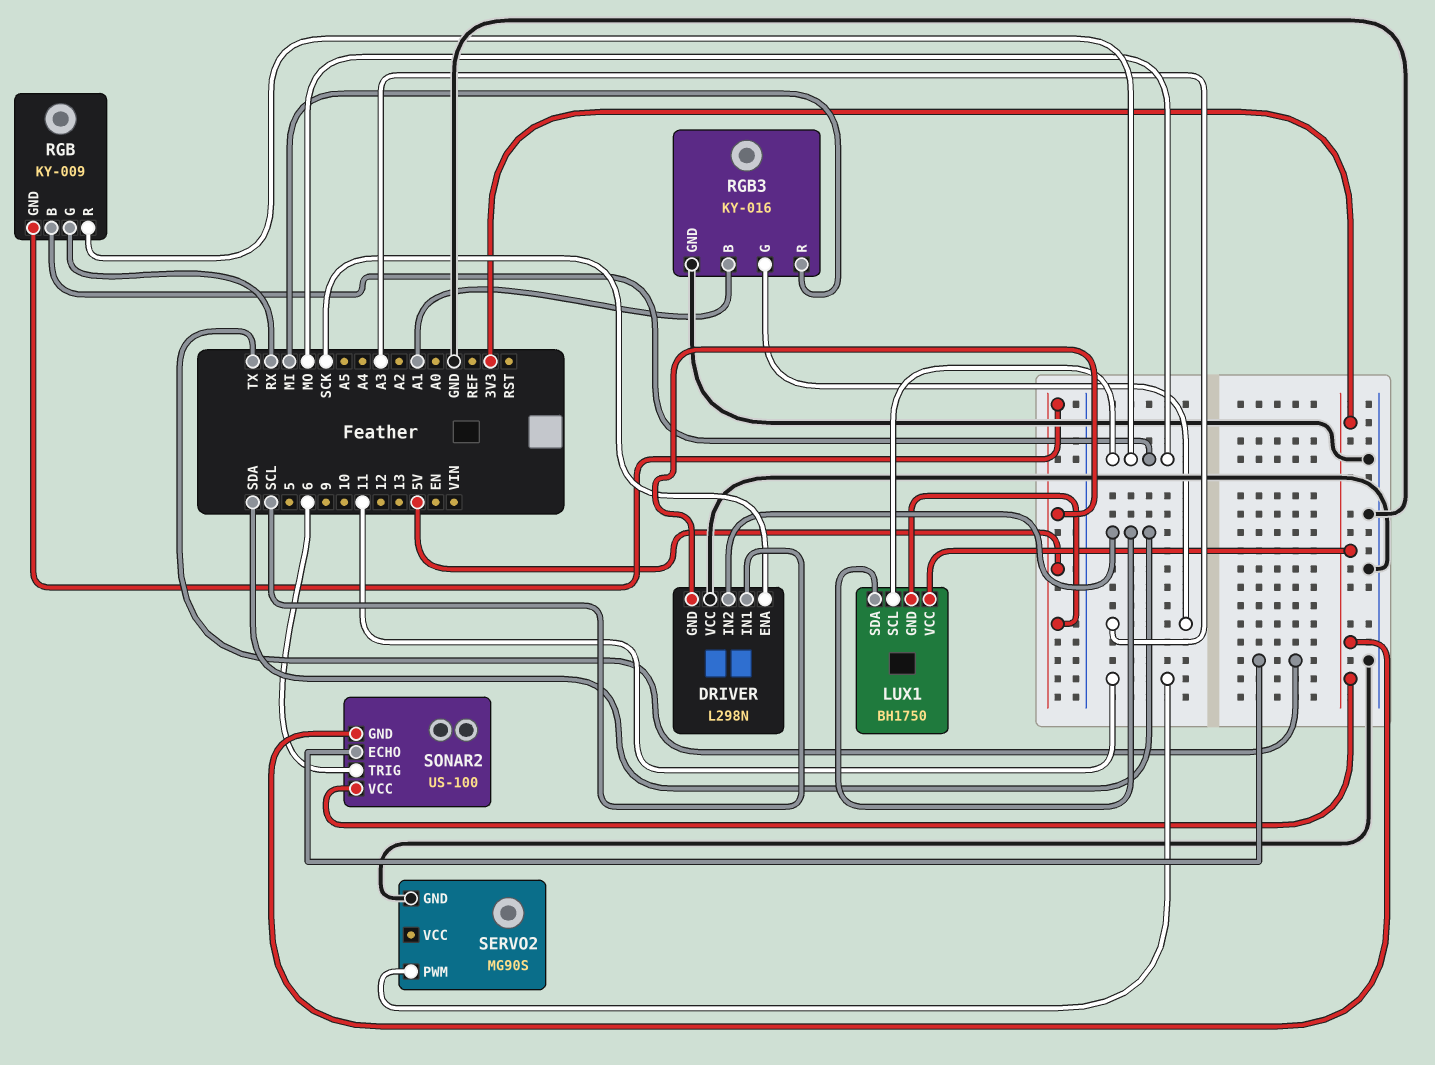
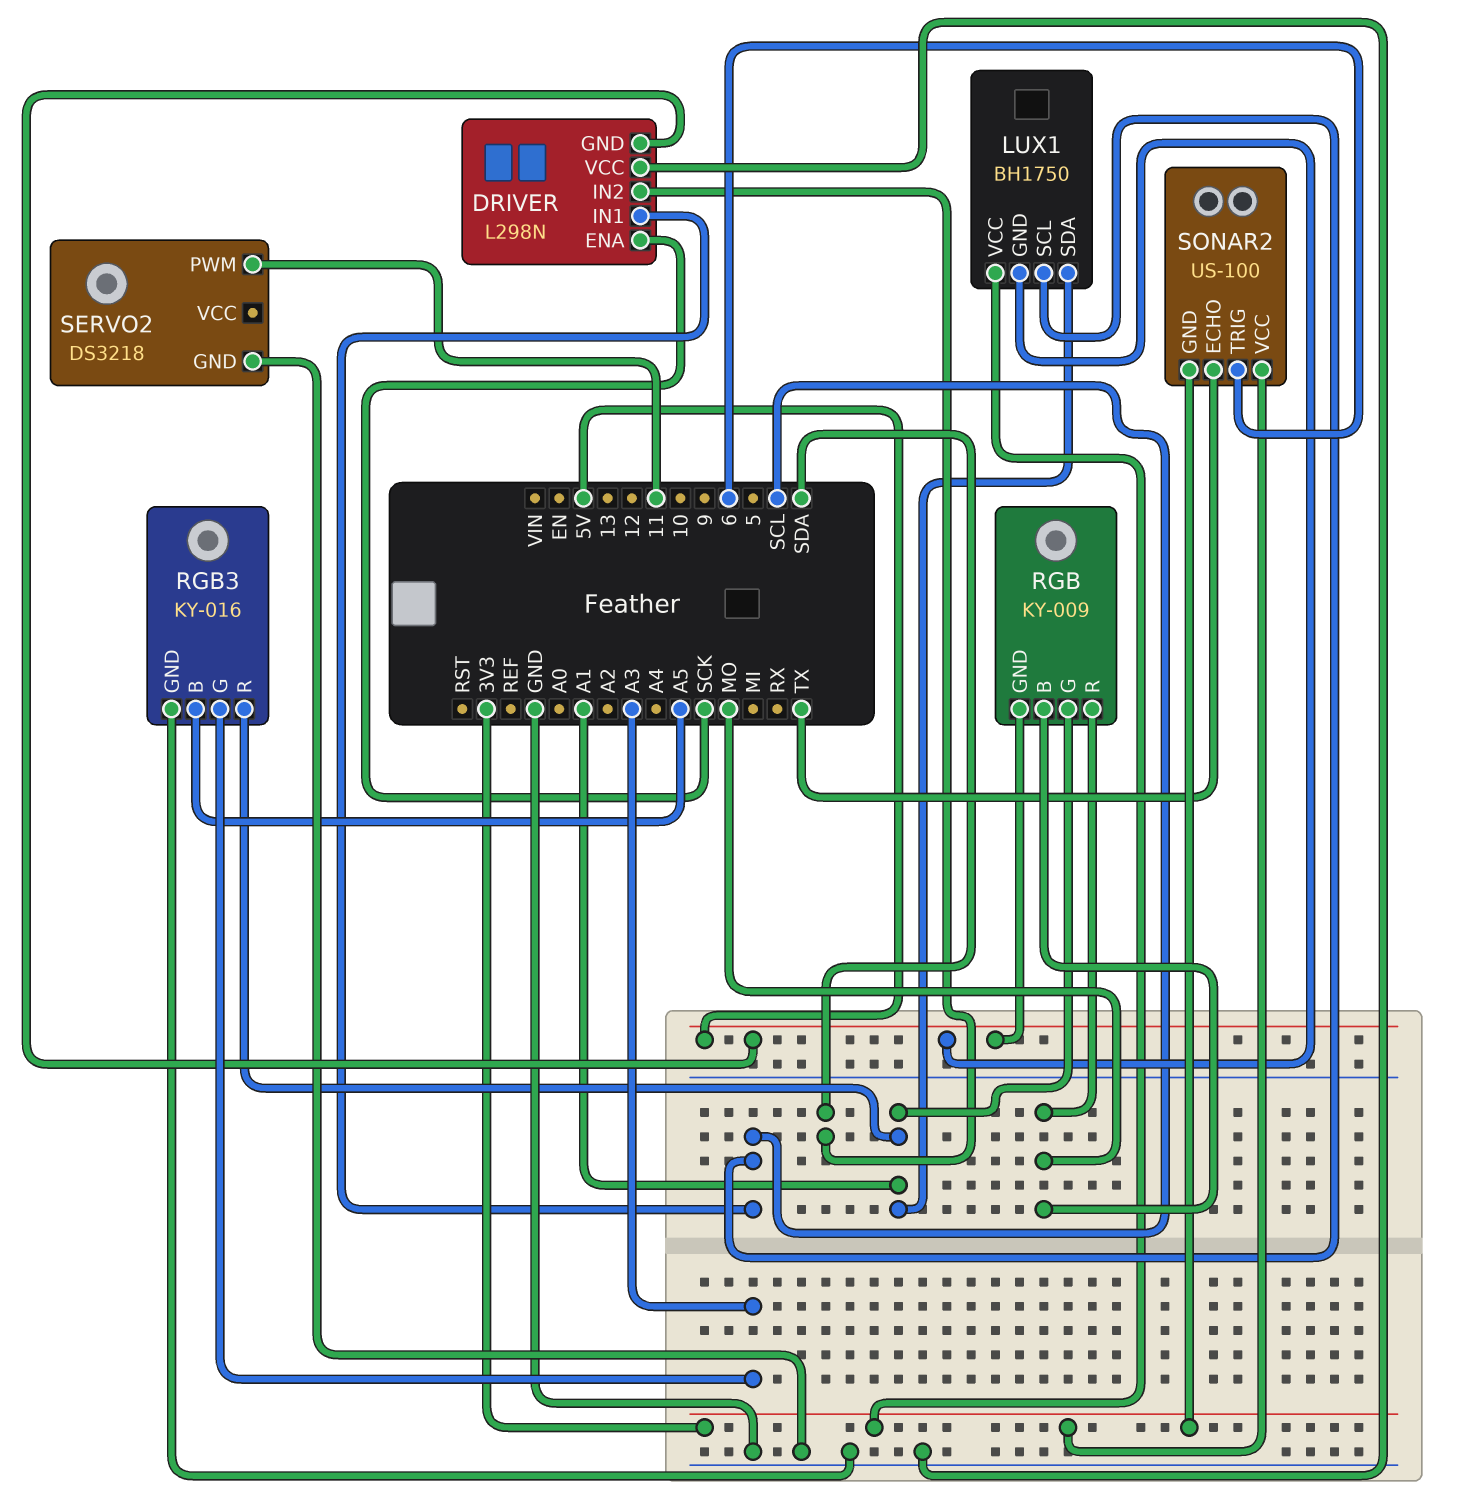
LUX1 pin SCL: MO -> SCL
LUX1 pin SDA: SDA -> A1
RGB pin G: RX -> A1
RGB3 pin B: A1 -> A5
RGB3 pin R: MI -> A1
SERVO2: MG90S -> DS3218

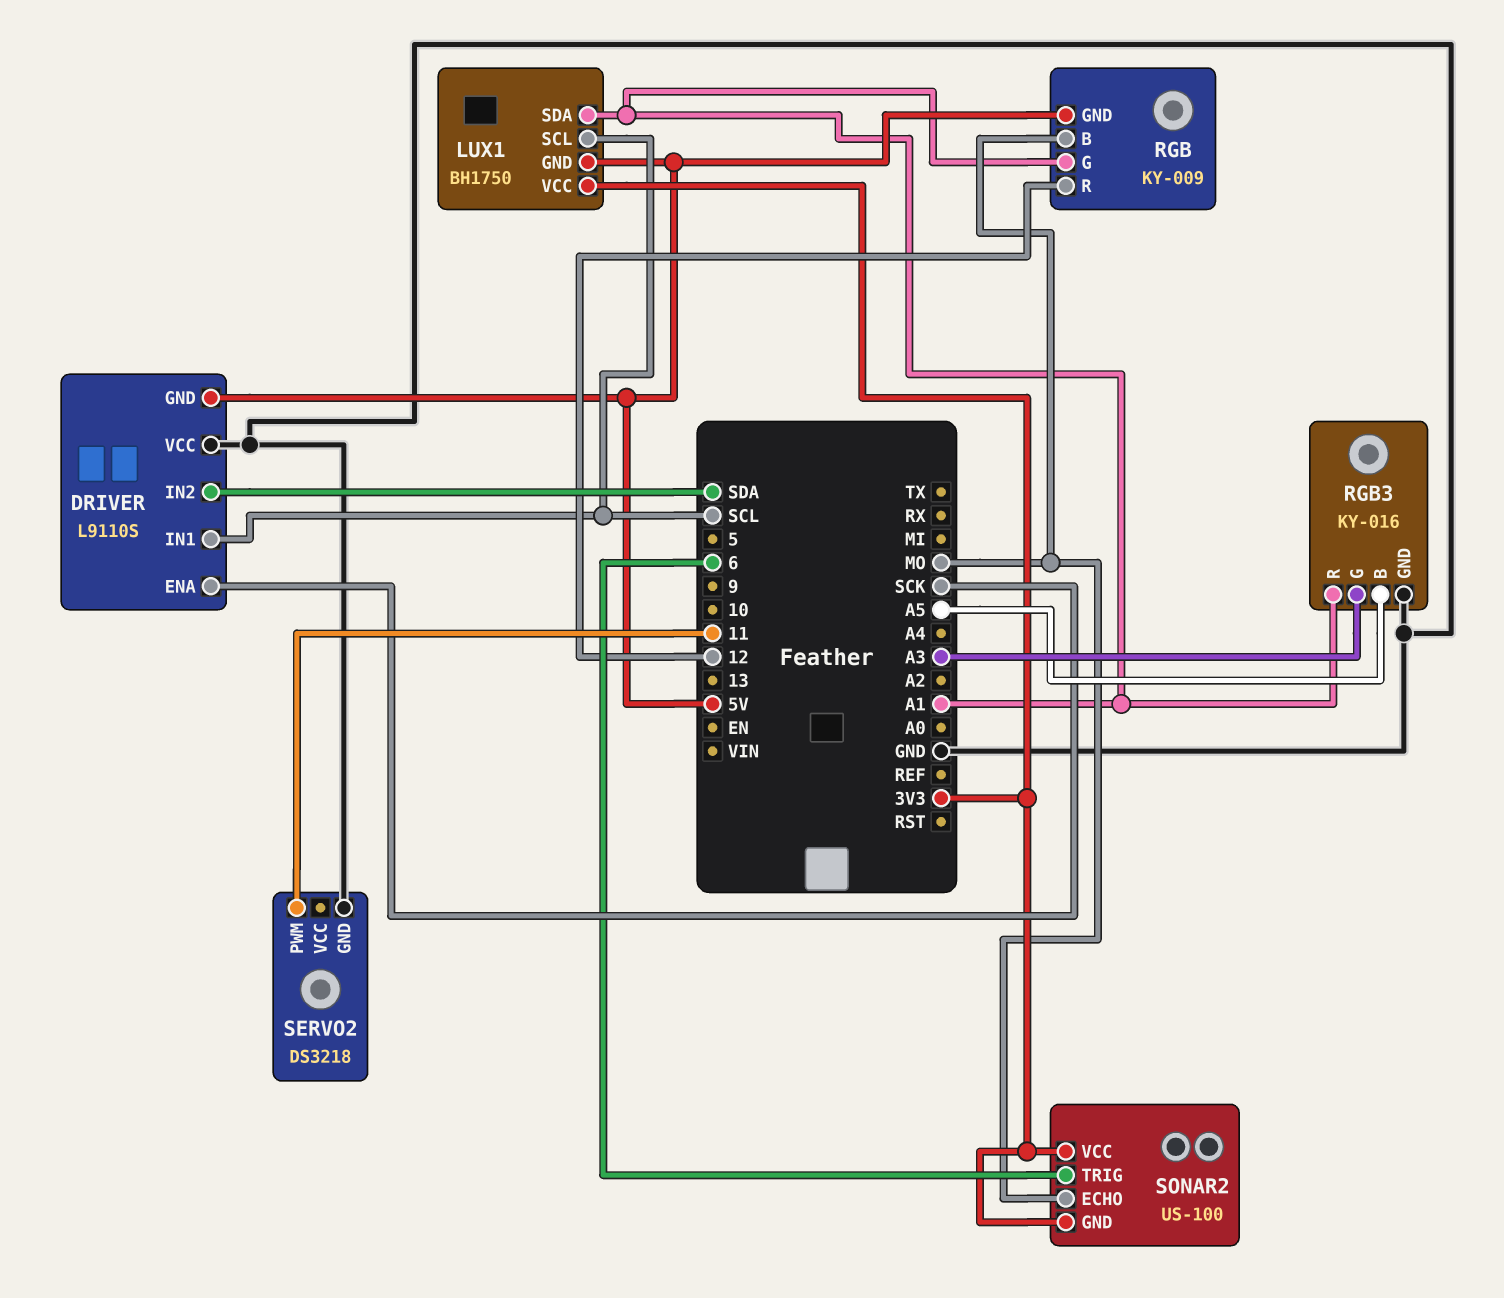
DRIVER: L298N -> L9110S
RGB pin R: MO -> 12
SONAR2 pin ECHO: TX -> MO

